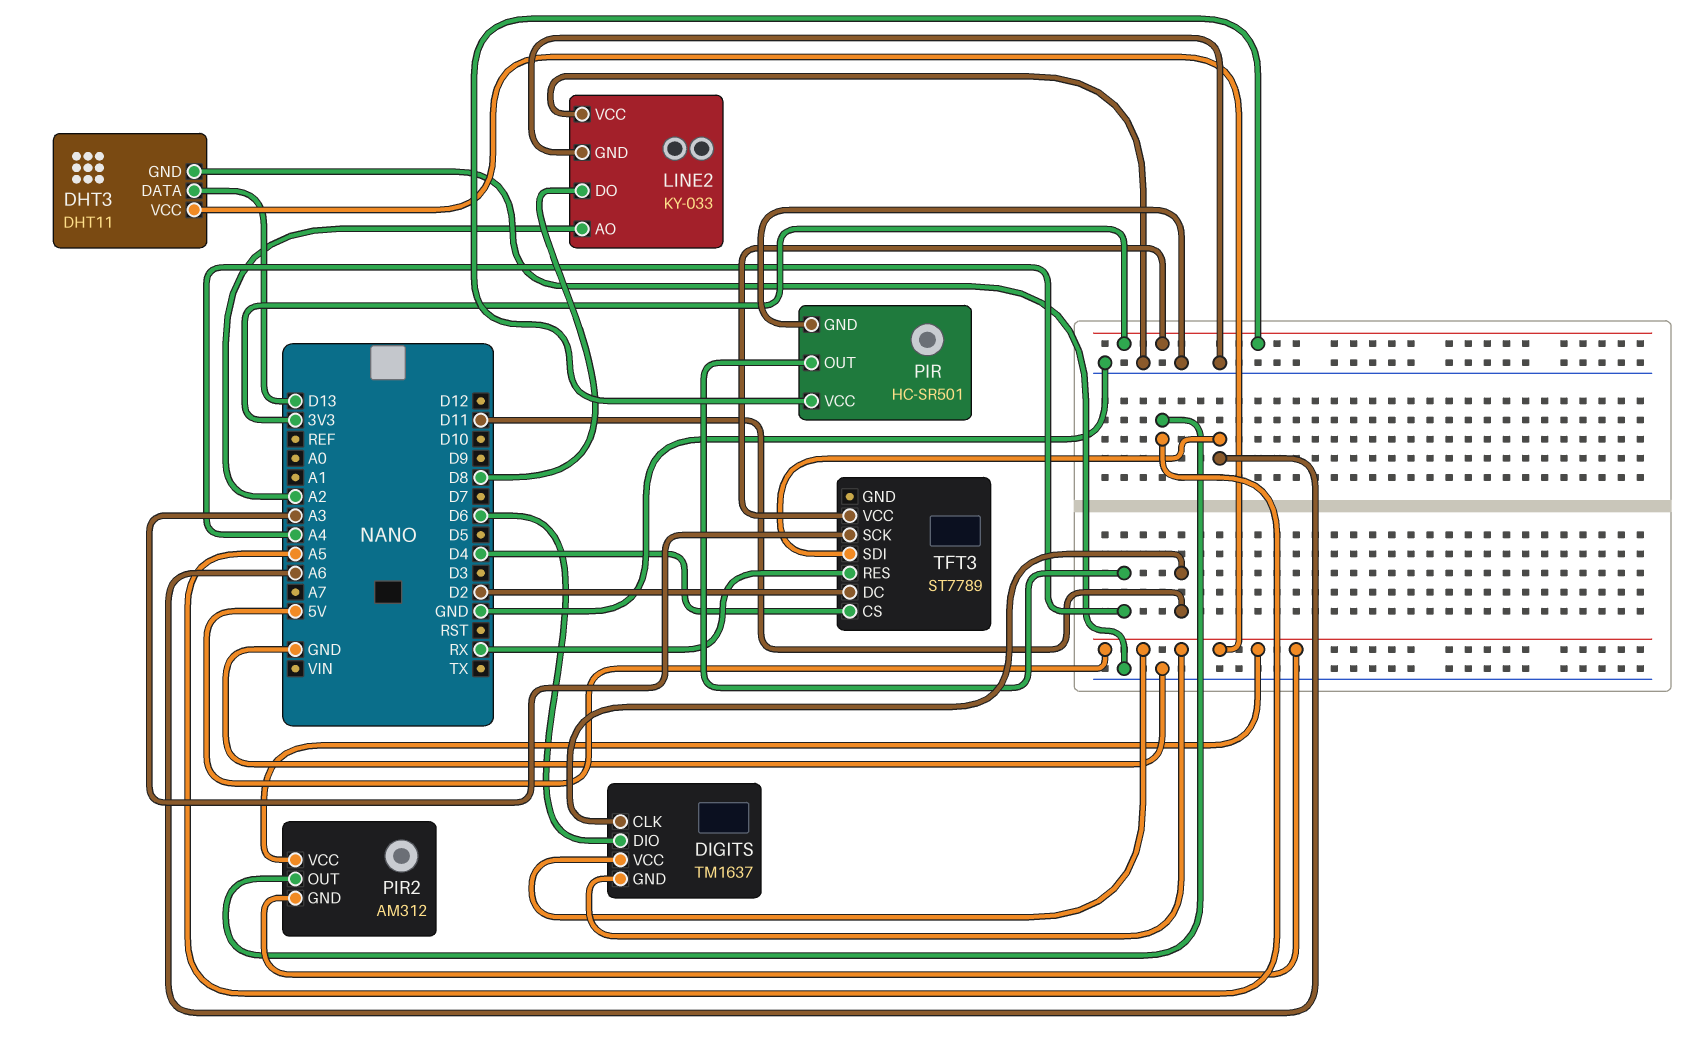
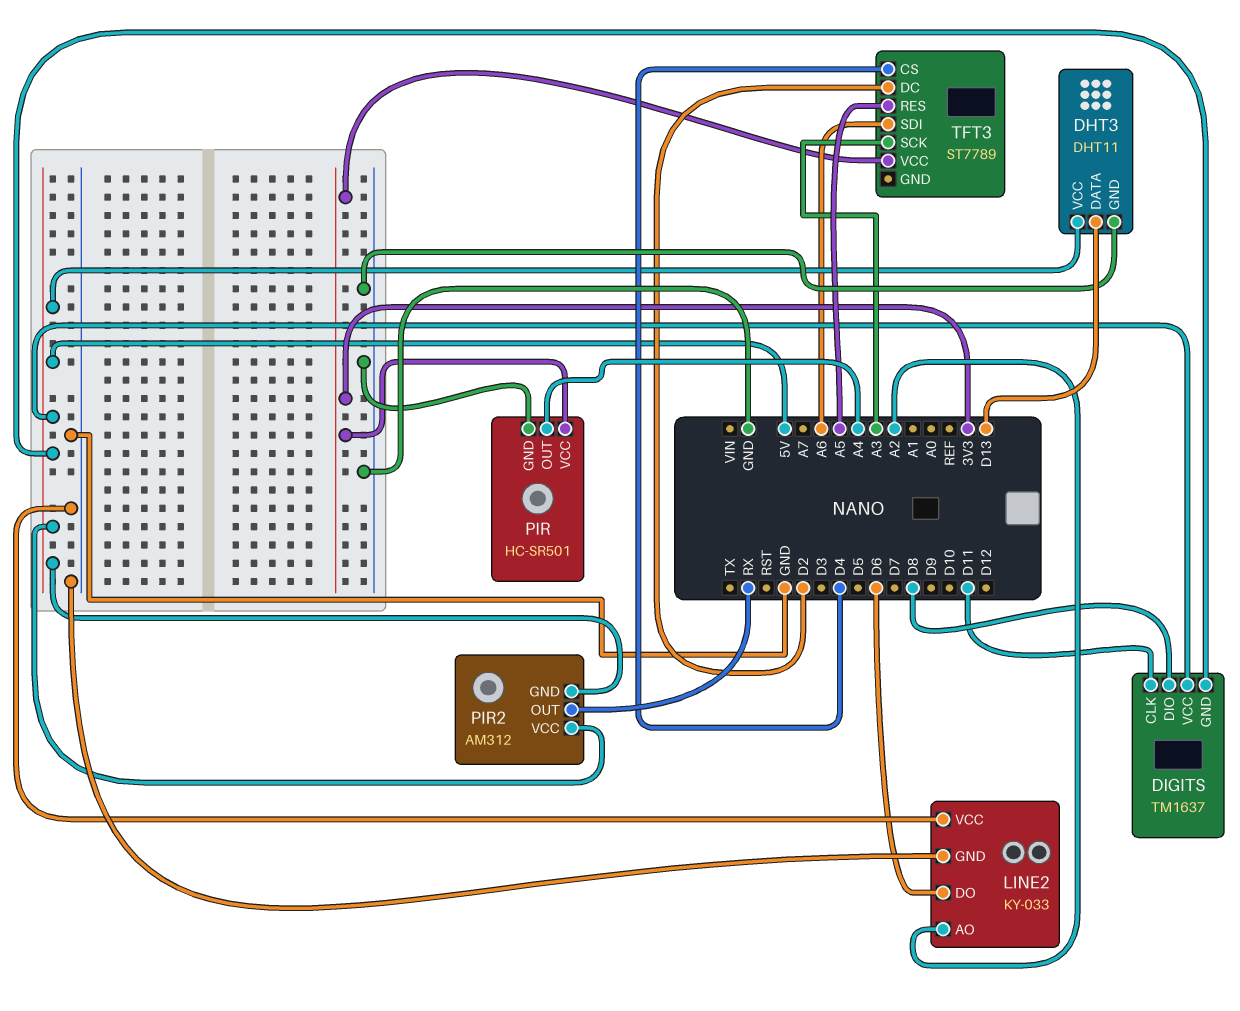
DIGITS pin DIO: D6 -> D8
LINE2 pin DO: D8 -> D6
PIR2 pin OUT: A5 -> RX
TFT3 pin RES: RX -> A5

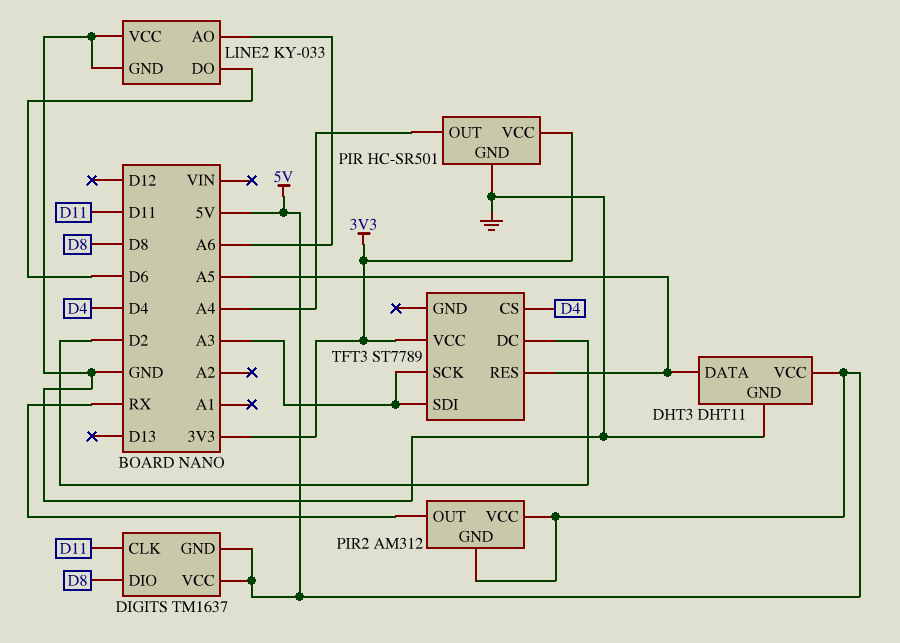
DHT3 pin DATA: D13 -> A5
LINE2 pin AO: A2 -> A6
TFT3 pin SDI: A6 -> A3

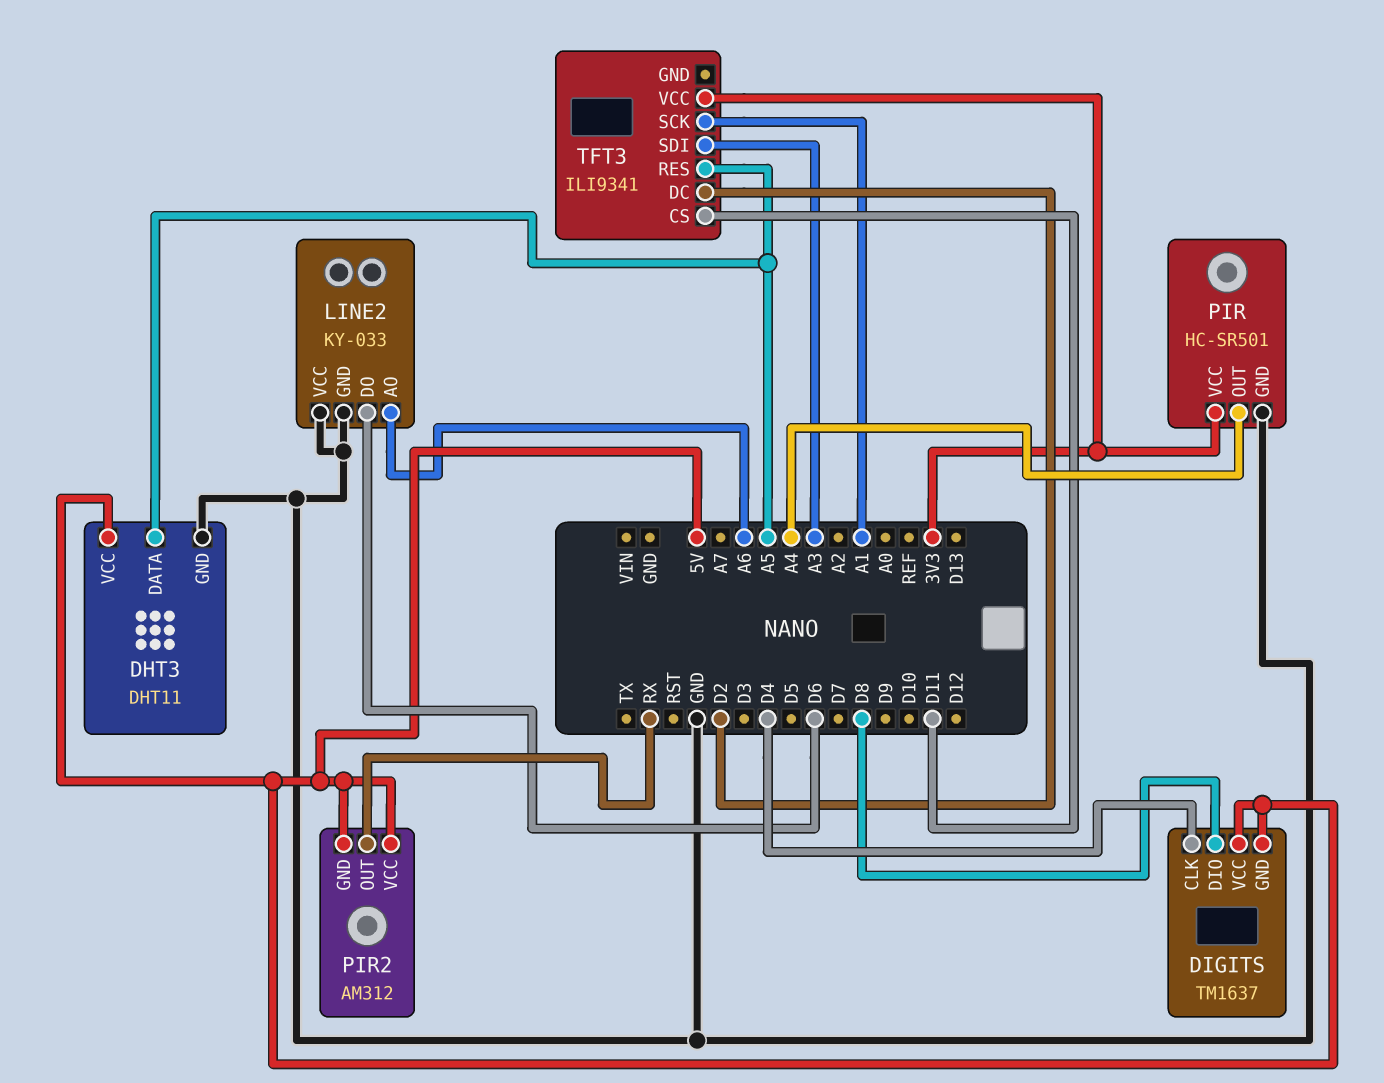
DIGITS pin CLK: D11 -> D4
TFT3: ST7789 -> ILI9341
TFT3 pin CS: D4 -> D11
TFT3 pin SCK: A3 -> A1

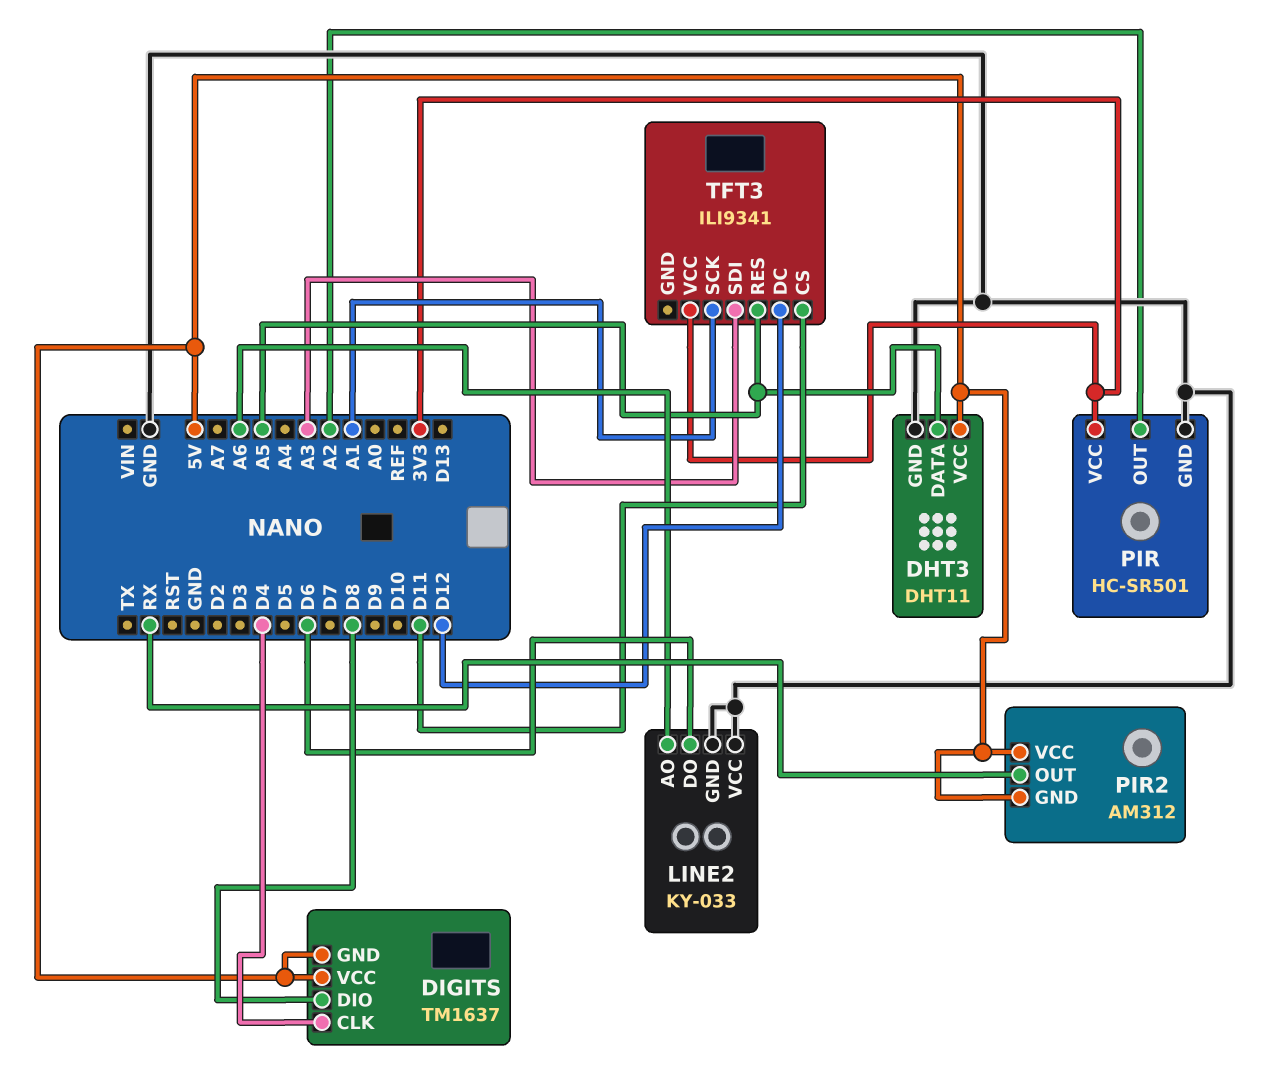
PIR pin OUT: A4 -> A2
TFT3 pin DC: D2 -> D12

